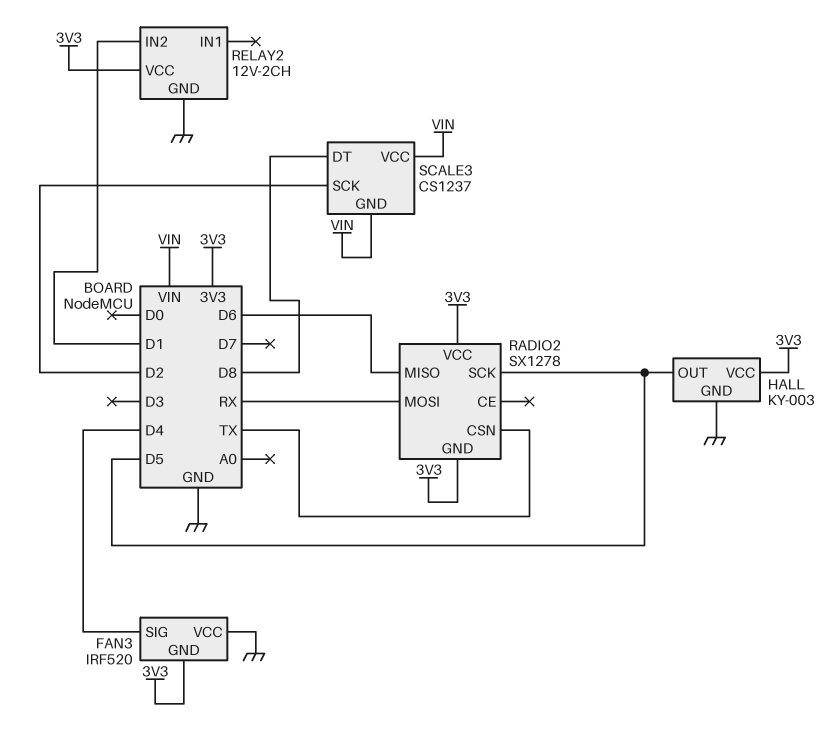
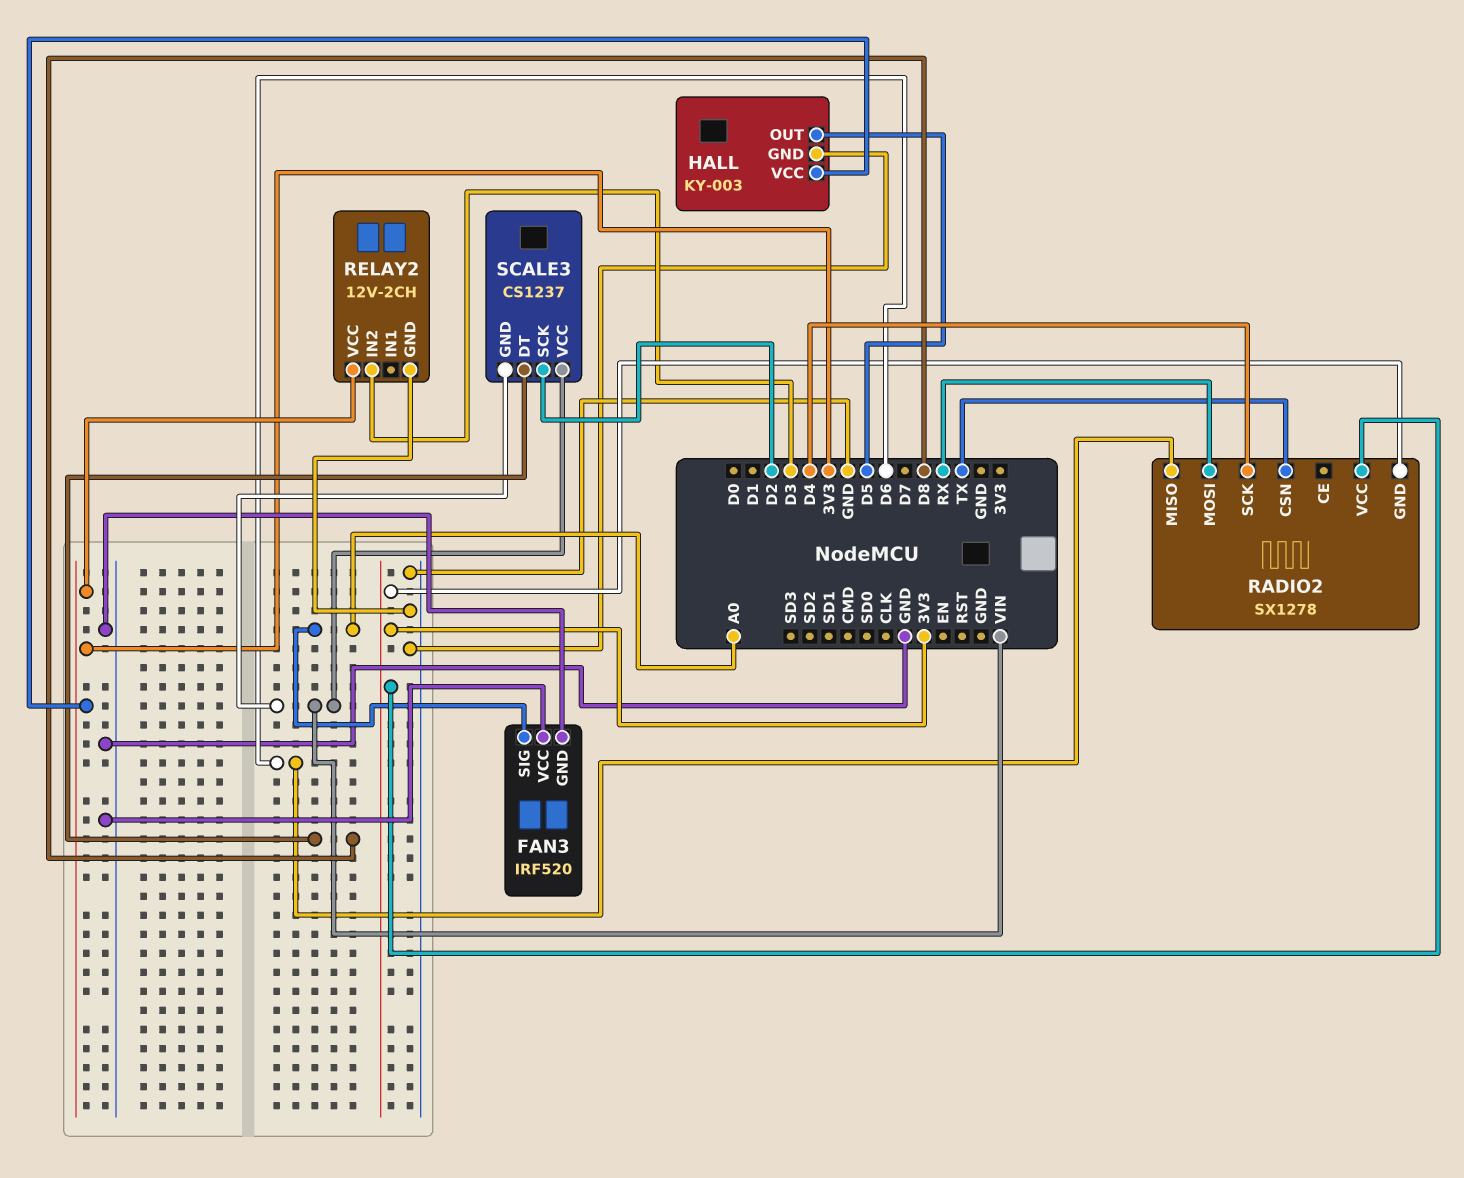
FAN3 pin GND: 3V3 -> GND
FAN3 pin SIG: D4 -> A0
RADIO2 pin SCK: D5 -> D4
RELAY2 pin IN2: D1 -> D3

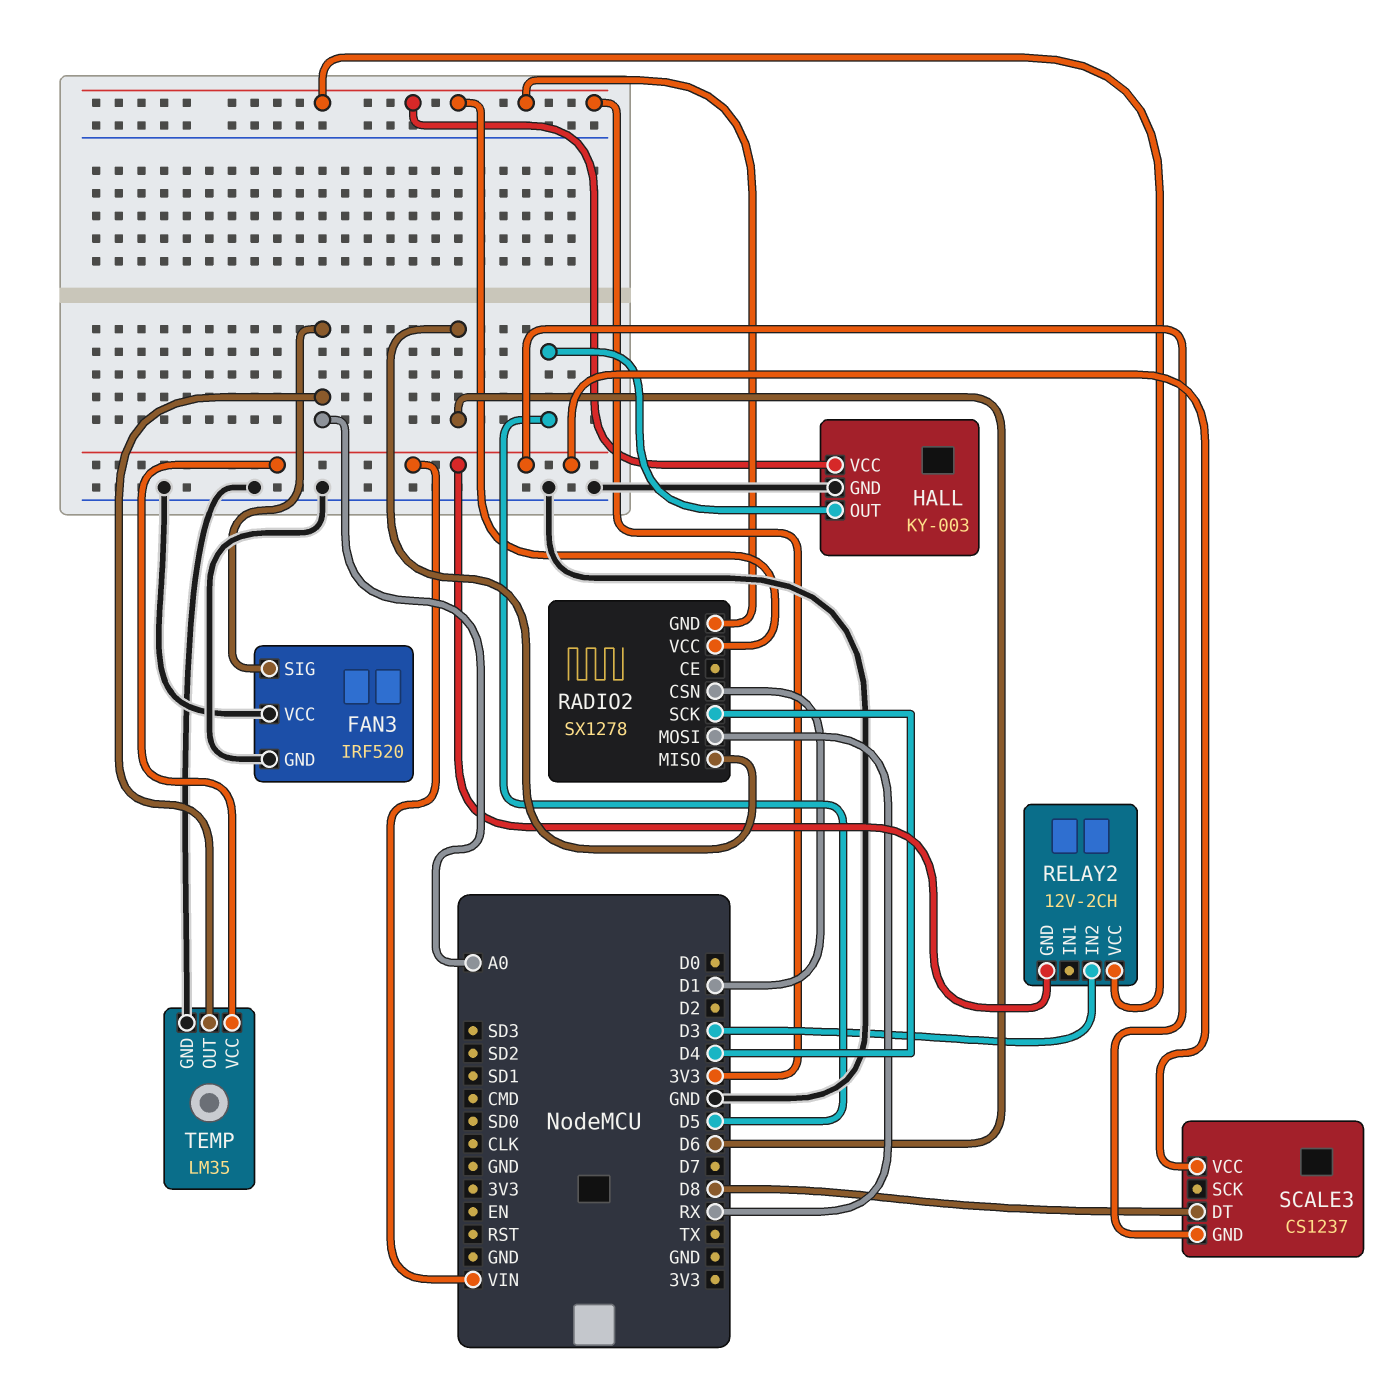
RADIO2 pin CSN: TX -> D1
RELAY2 pin GND: GND -> VIN
SCALE3 pin SCK: D2 -> none
TEMP: none -> LM35
TEMP pin GND: none -> GND
TEMP pin OUT: none -> A0
TEMP pin VCC: none -> VIN

